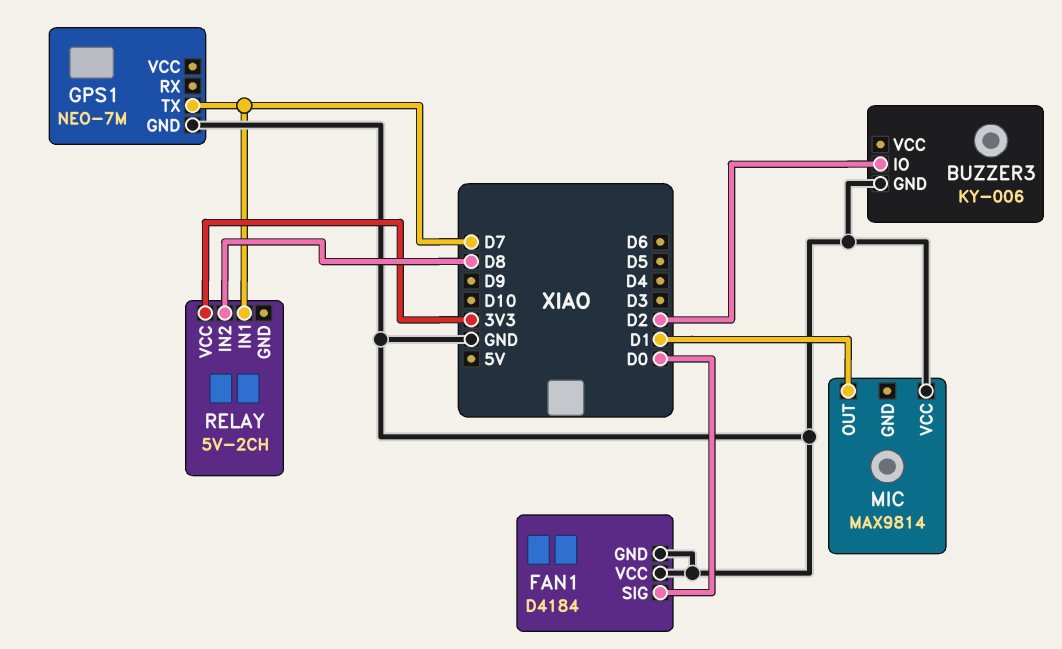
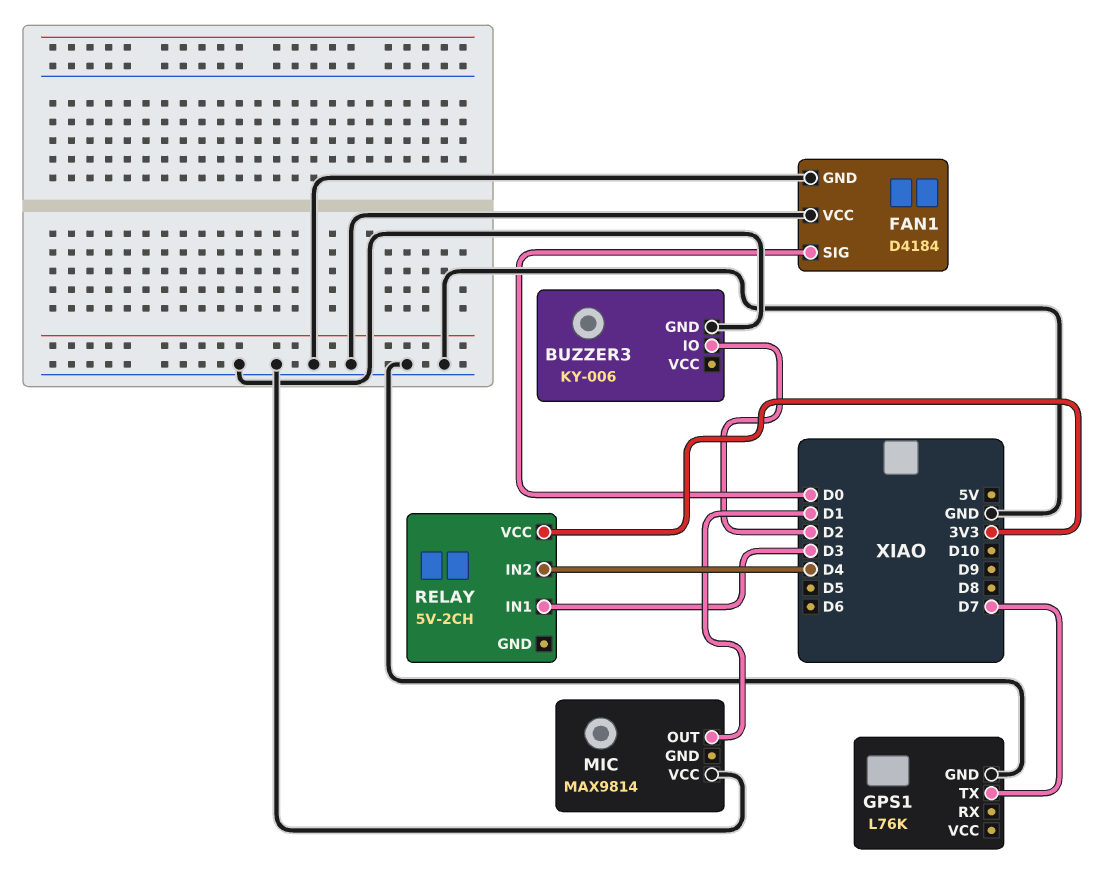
GPS1: NEO-7M -> L76K
RELAY pin IN1: D7 -> D3
RELAY pin IN2: D8 -> D4

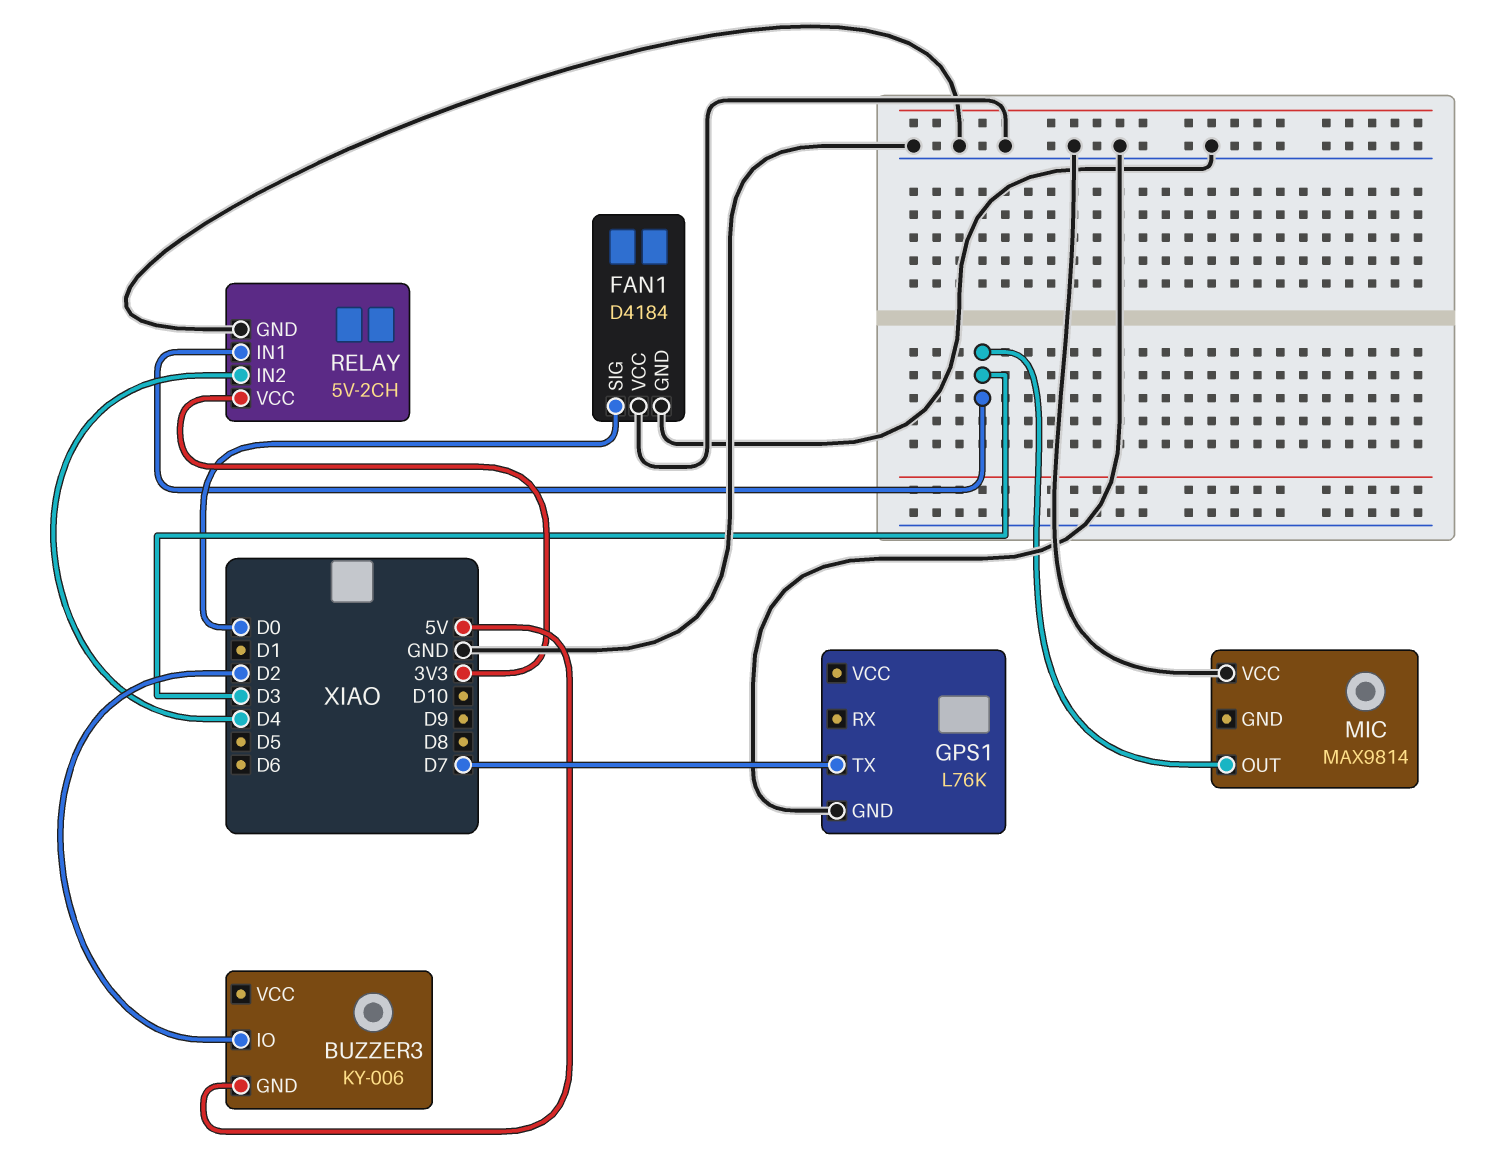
BUZZER3 pin GND: GND -> 5V
MIC pin OUT: D1 -> D3
RELAY pin GND: none -> GND

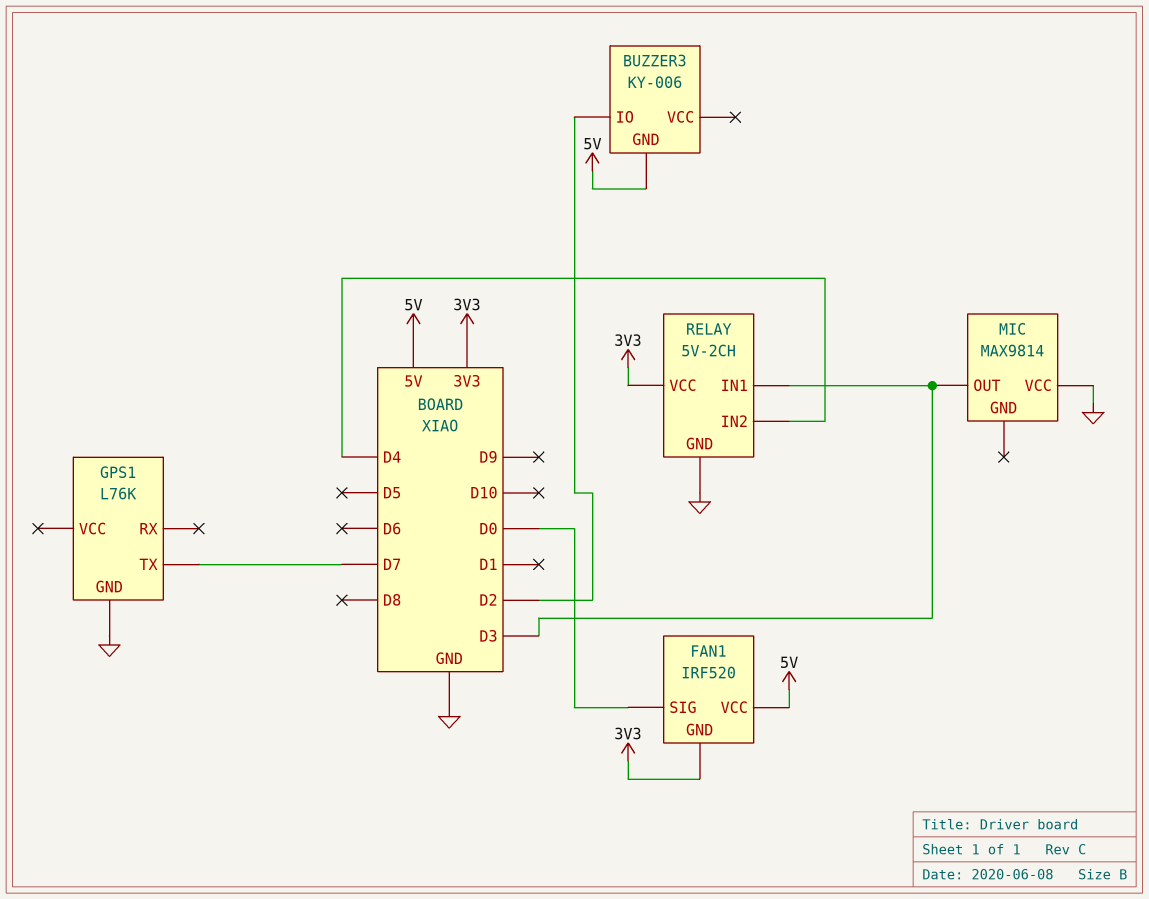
FAN1: D4184 -> IRF520
FAN1 pin GND: GND -> 3V3
FAN1 pin VCC: GND -> 5V

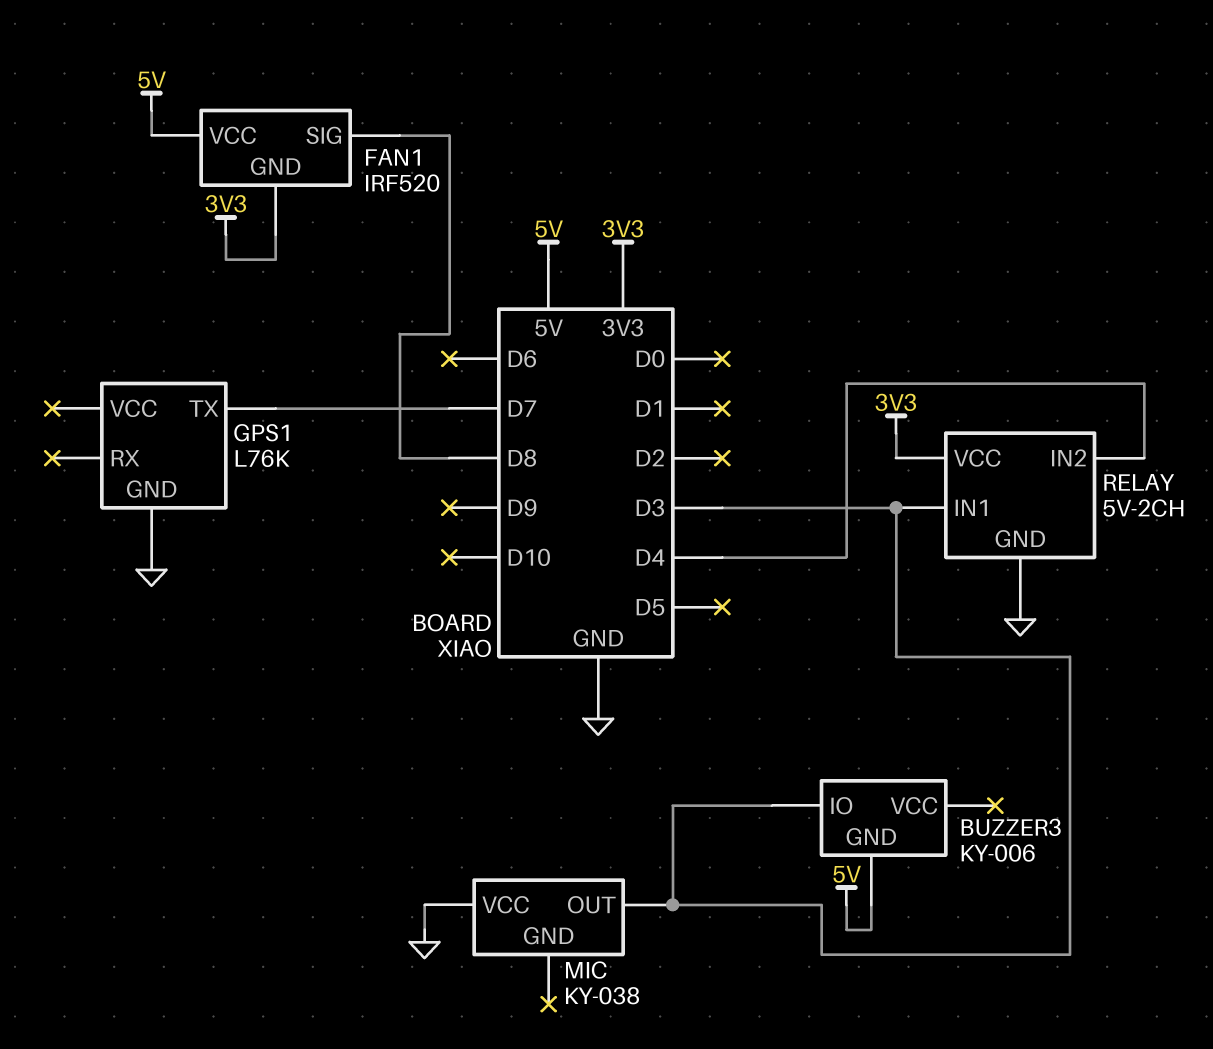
BUZZER3 pin IO: D2 -> D3
FAN1 pin SIG: D0 -> D8
MIC: MAX9814 -> KY-038

